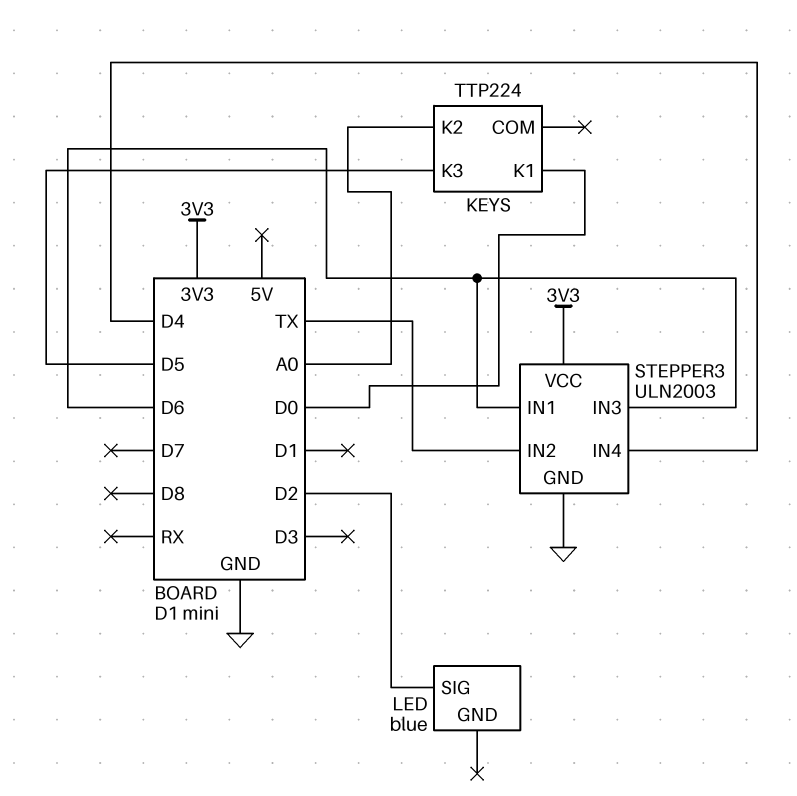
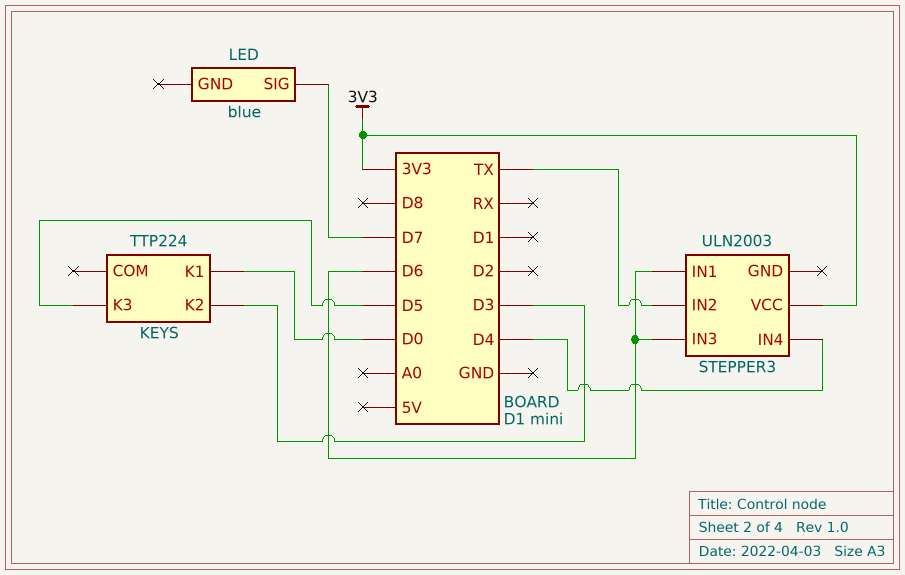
KEYS pin K2: A0 -> D3
LED pin SIG: D2 -> D7
STEPPER3 pin GND: GND -> none

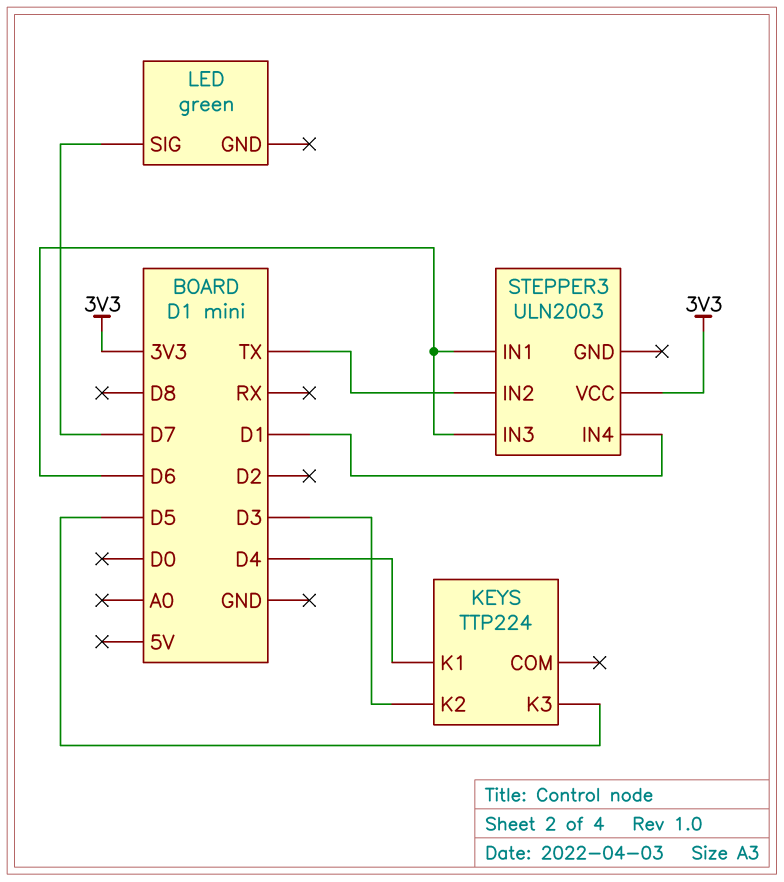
KEYS pin K1: D0 -> D4
LED: blue -> green
STEPPER3 pin IN4: D4 -> D1

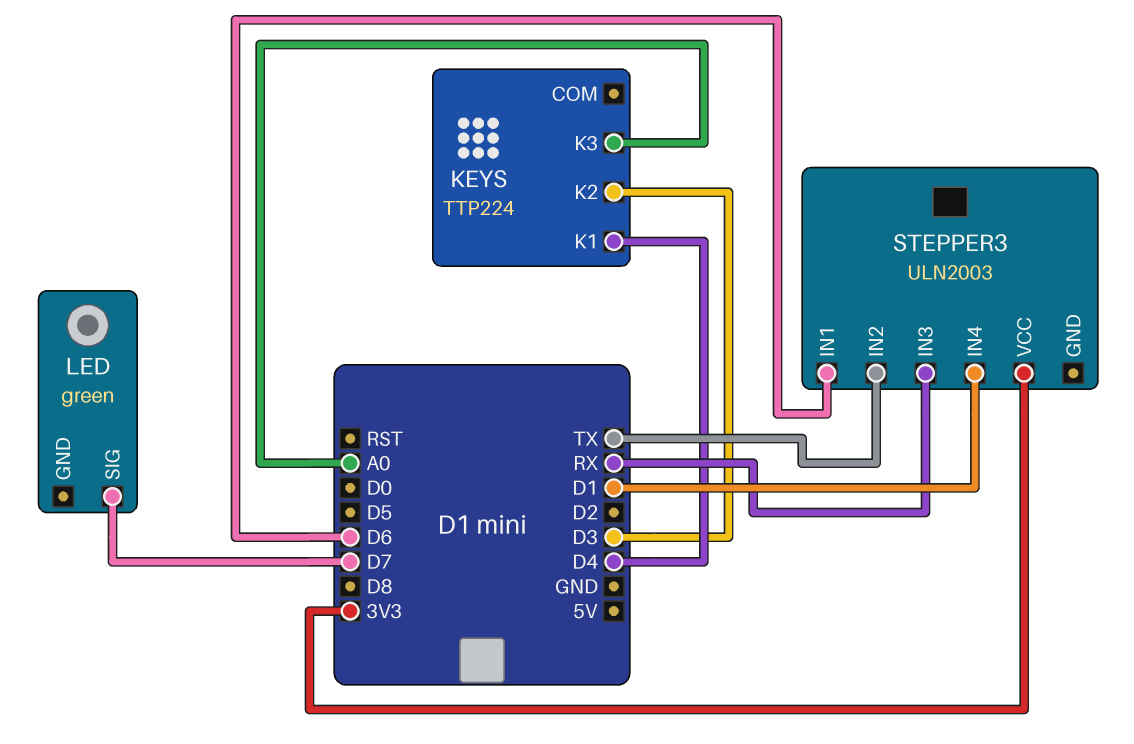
KEYS pin K3: D5 -> A0
STEPPER3 pin IN3: D6 -> RX

